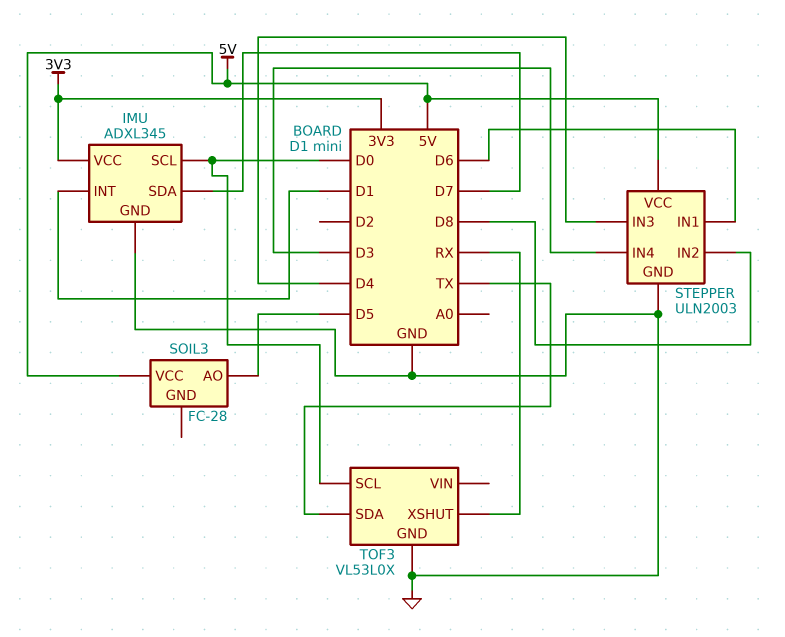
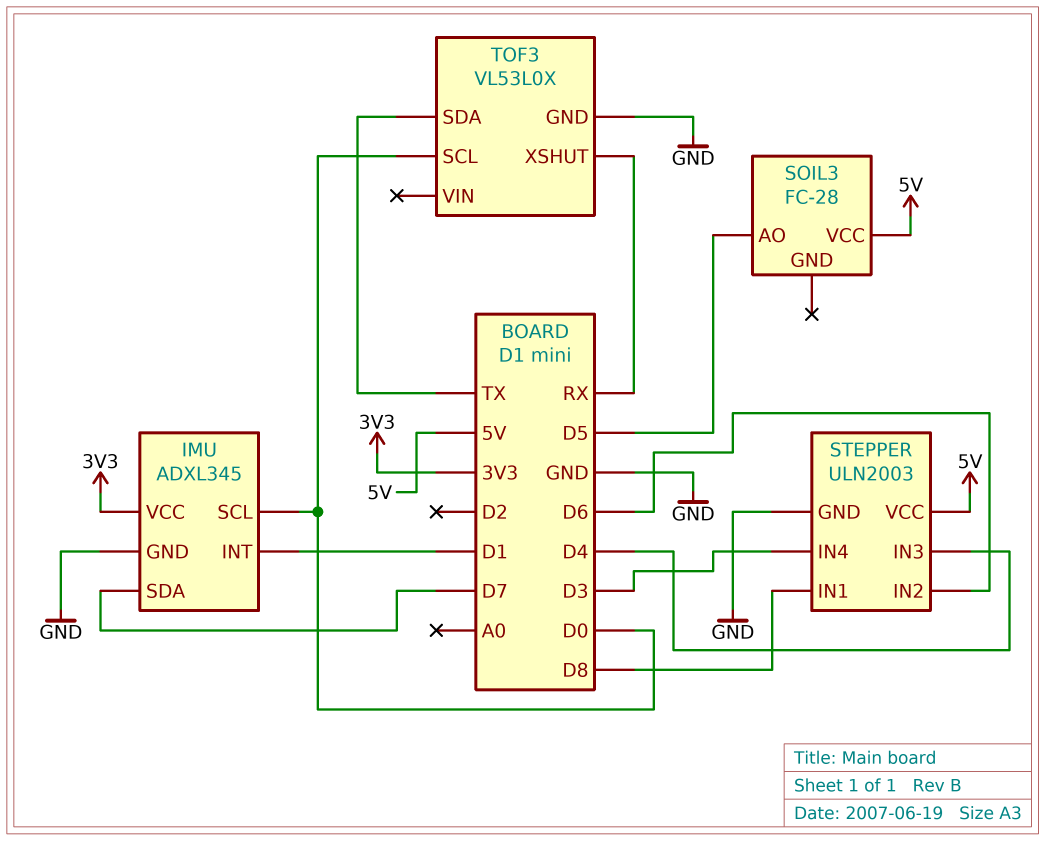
STEPPER pin IN1: D6 -> D8
STEPPER pin IN2: D8 -> D6

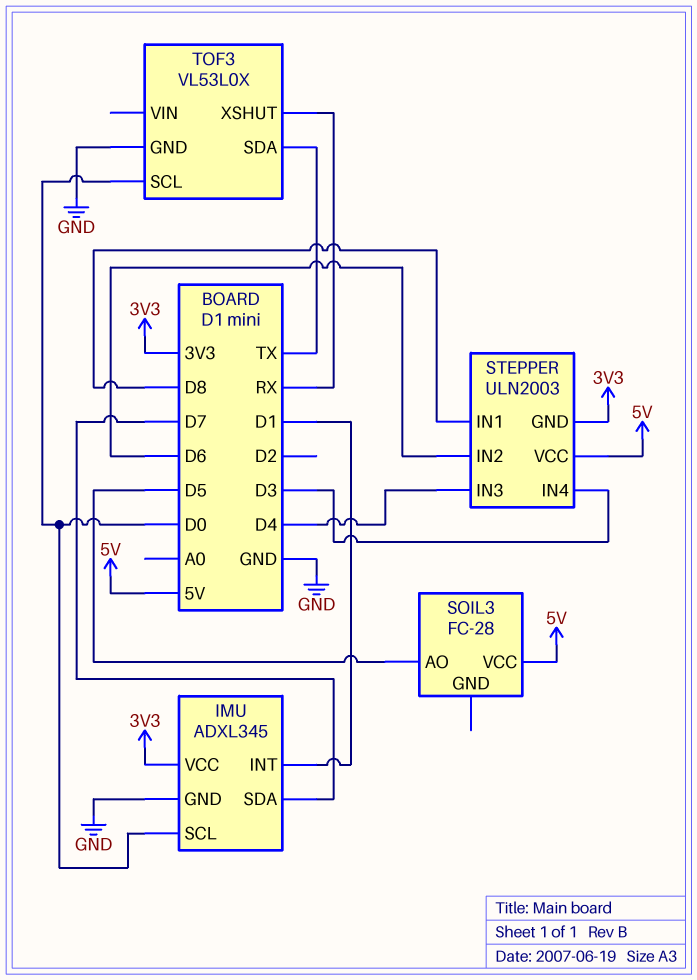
STEPPER pin GND: GND -> 3V3

